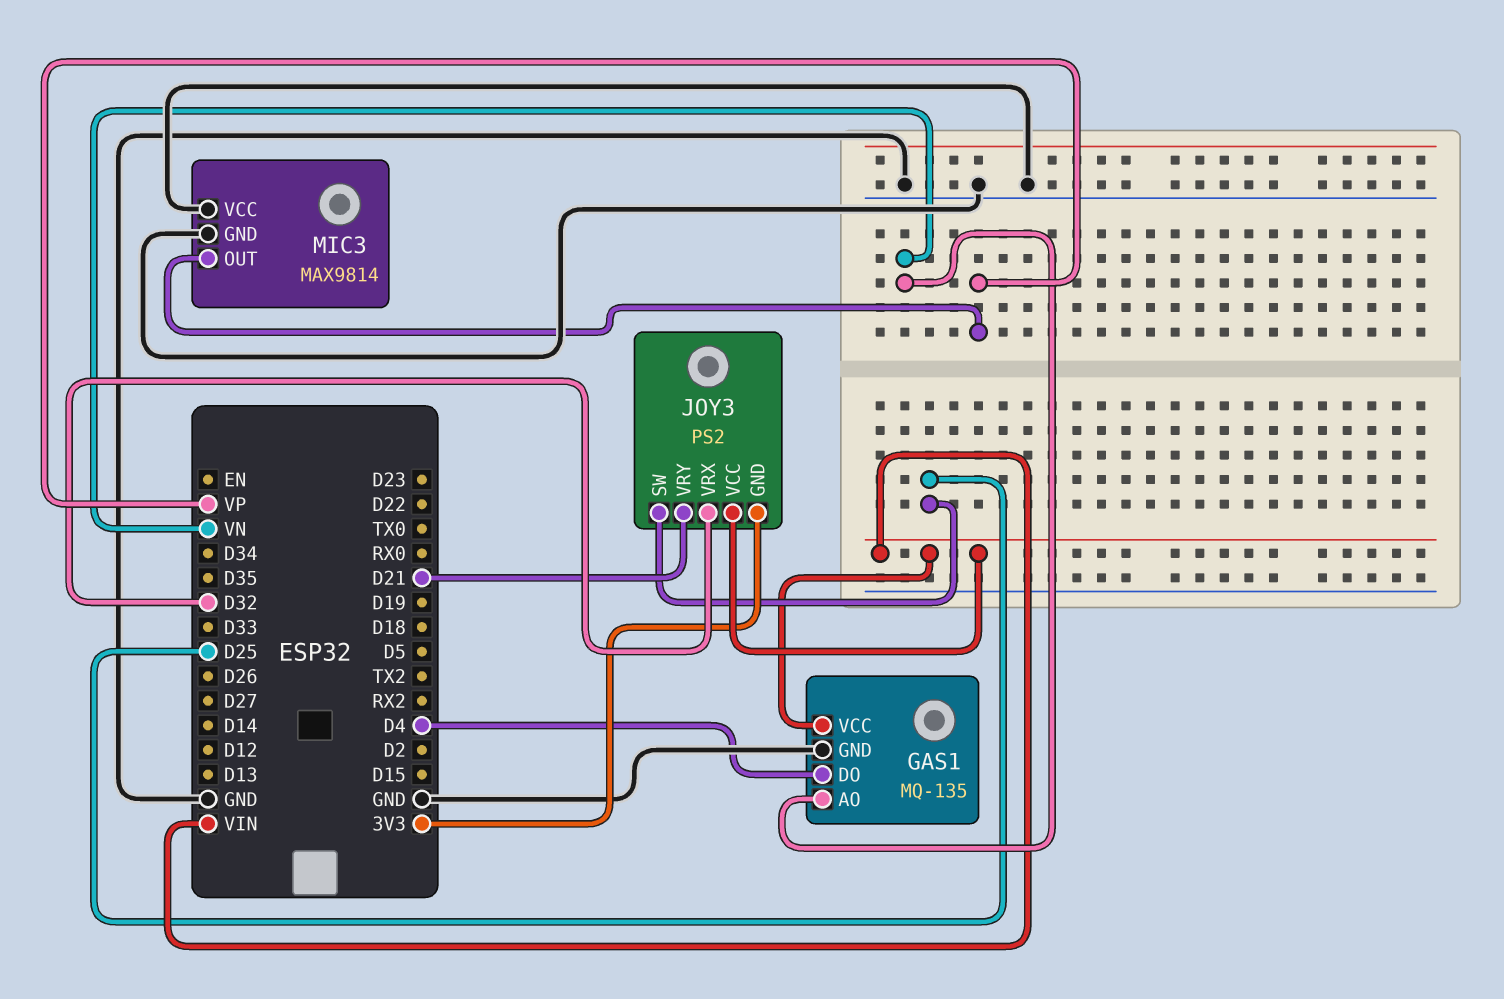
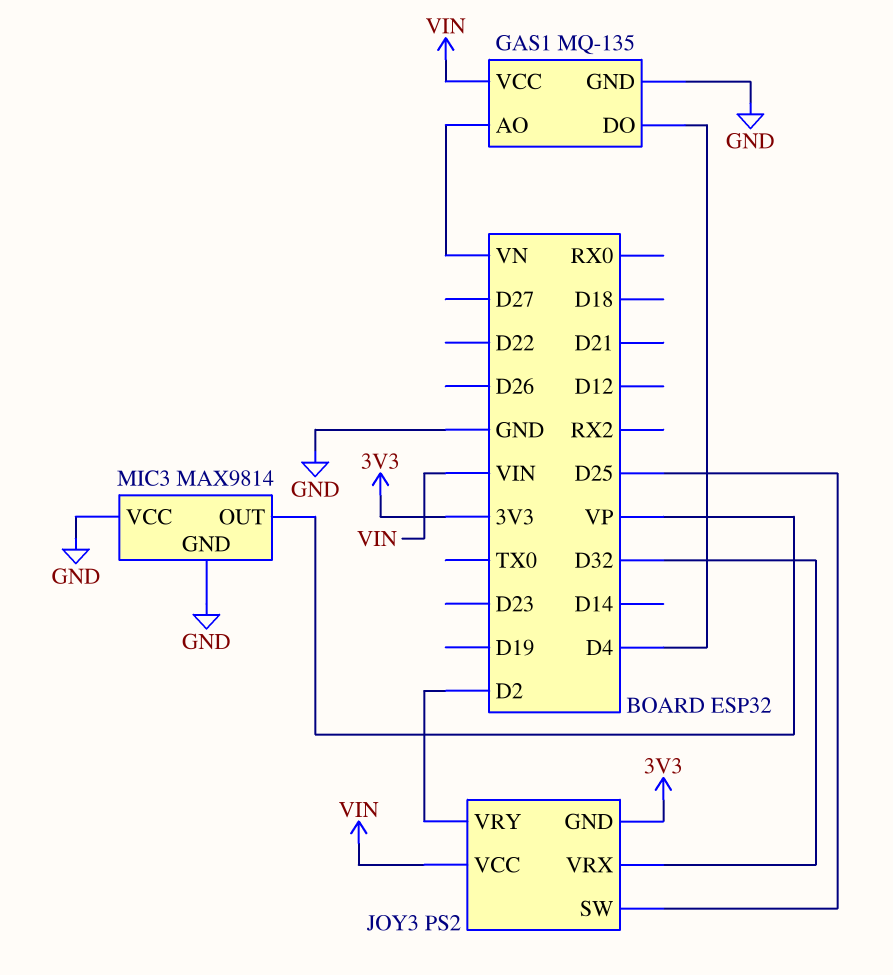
JOY3 pin VRY: D21 -> D2

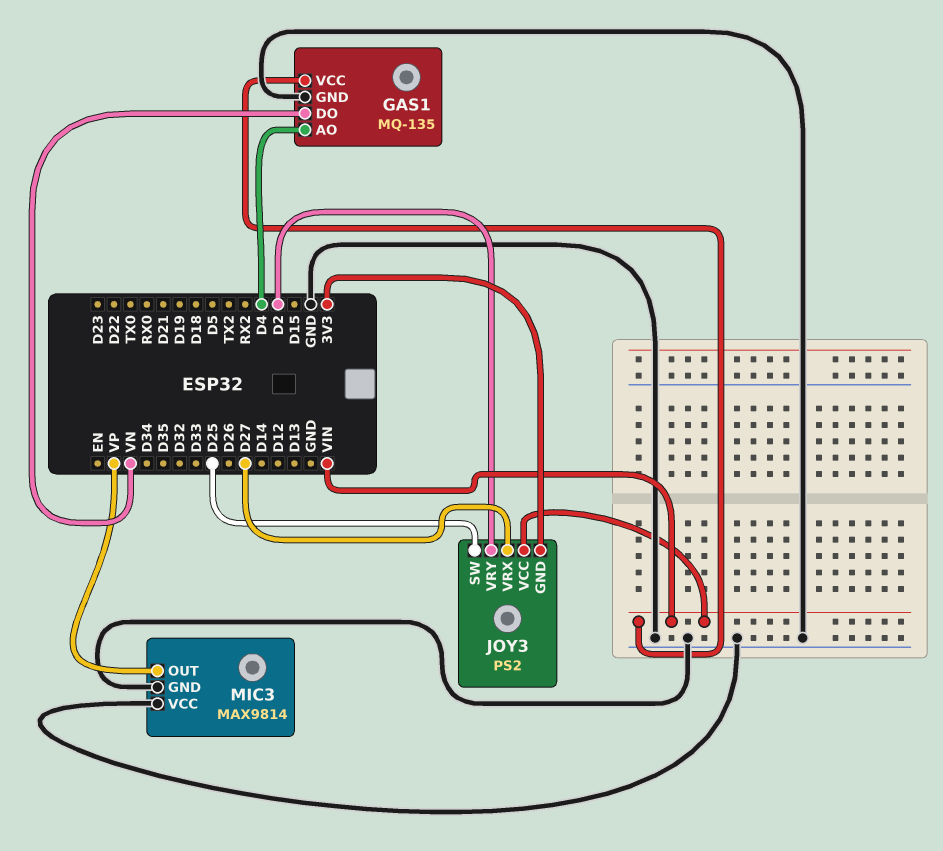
GAS1 pin AO: VN -> D4
GAS1 pin DO: D4 -> VN
JOY3 pin VRX: D32 -> D27

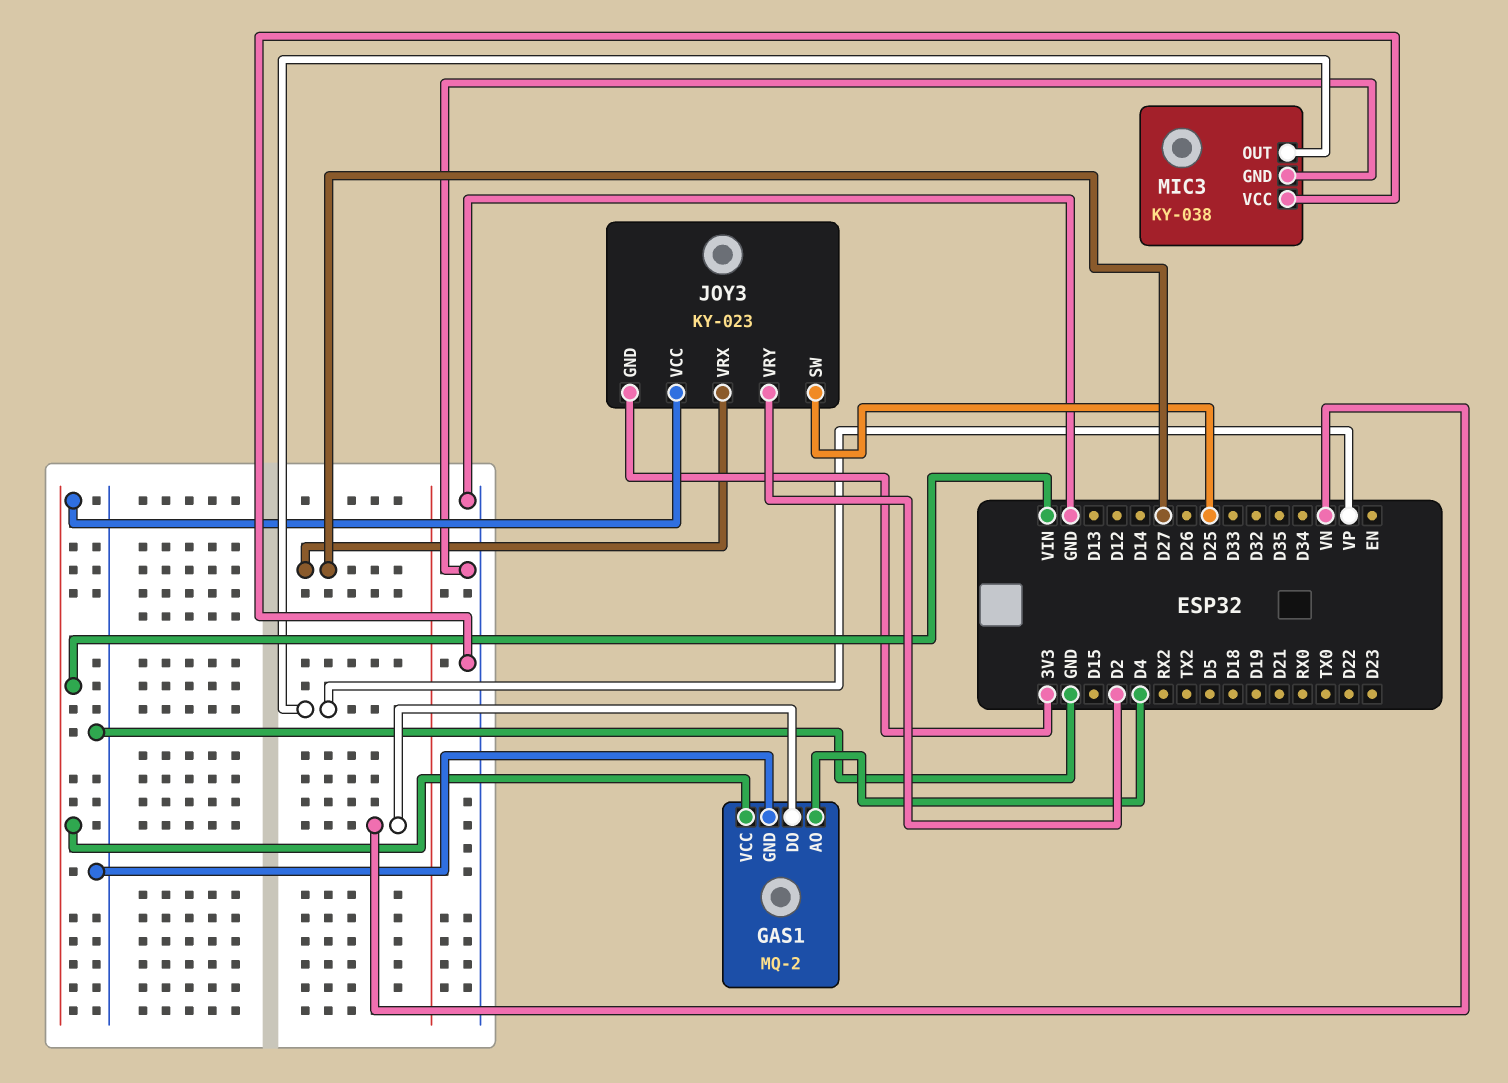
GAS1: MQ-135 -> MQ-2
JOY3: PS2 -> KY-023
MIC3: MAX9814 -> KY-038

